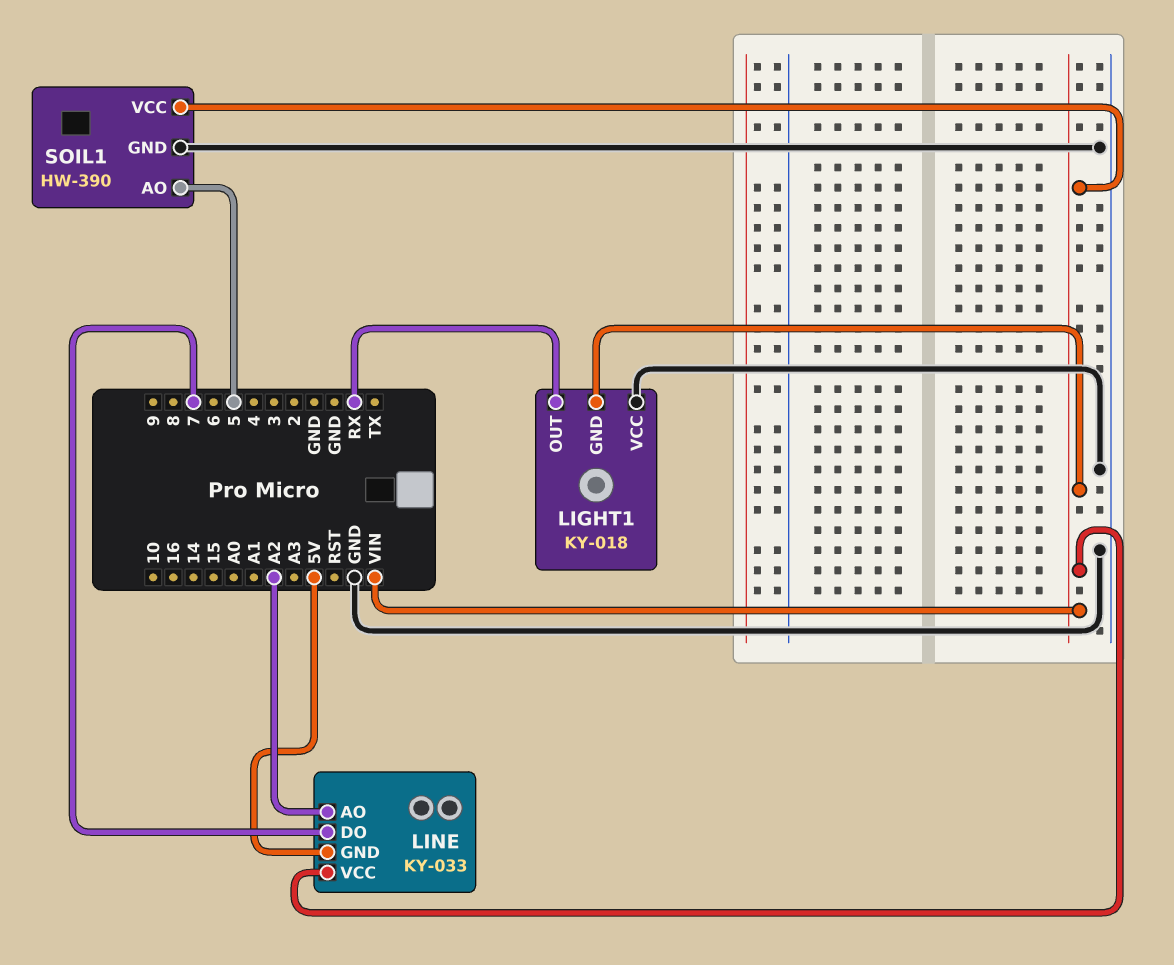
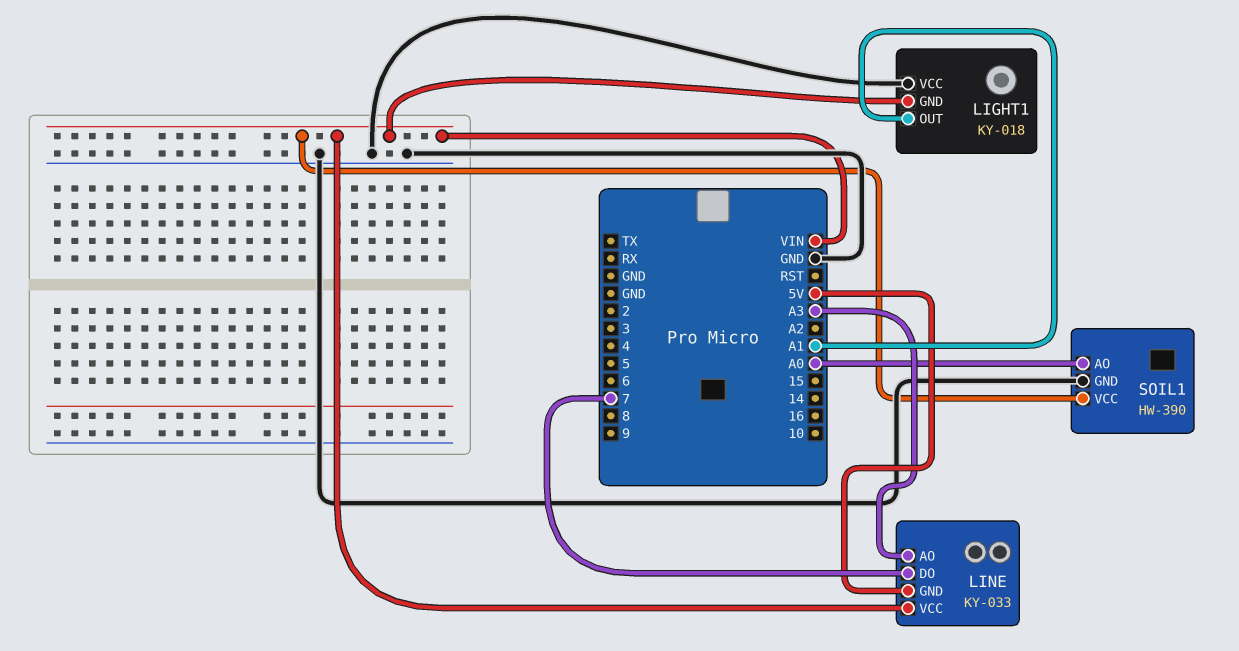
LIGHT1 pin OUT: RX -> A1
LINE pin AO: A2 -> A3
SOIL1 pin AO: 5 -> A0

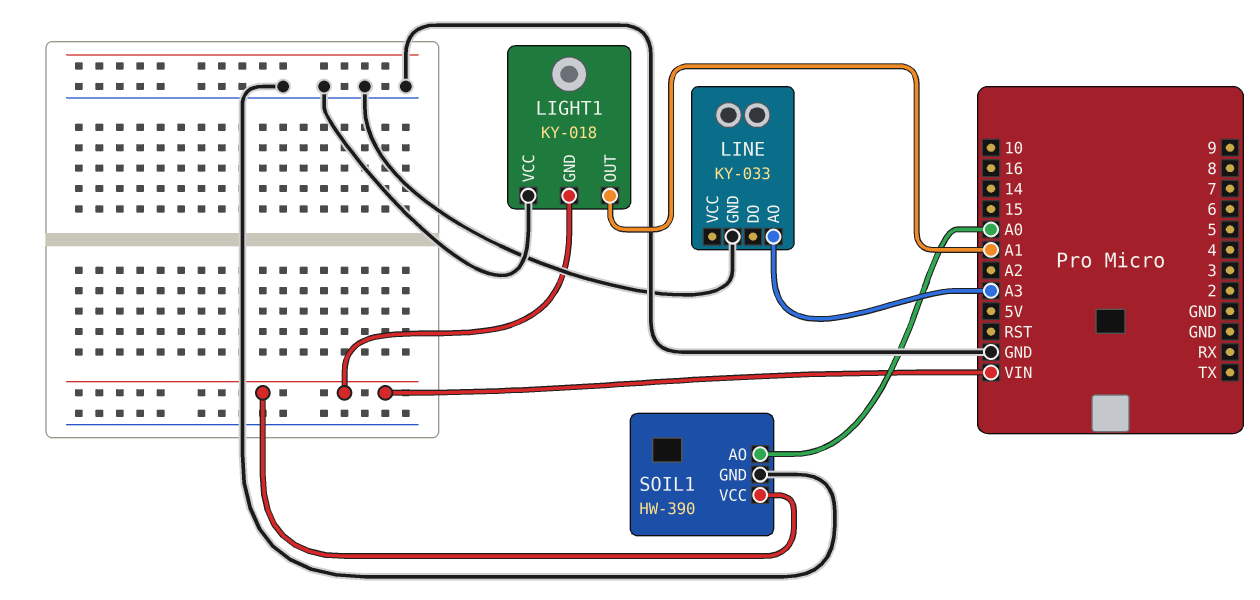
LINE pin DO: 7 -> none
LINE pin GND: 5V -> GND
LINE pin VCC: VIN -> none

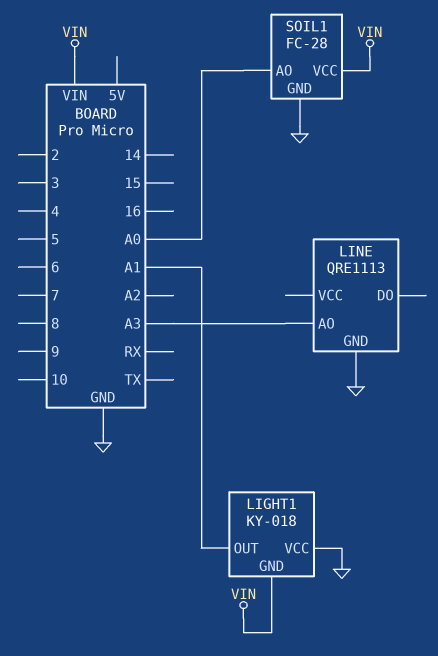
LINE: KY-033 -> QRE1113
SOIL1: HW-390 -> FC-28

